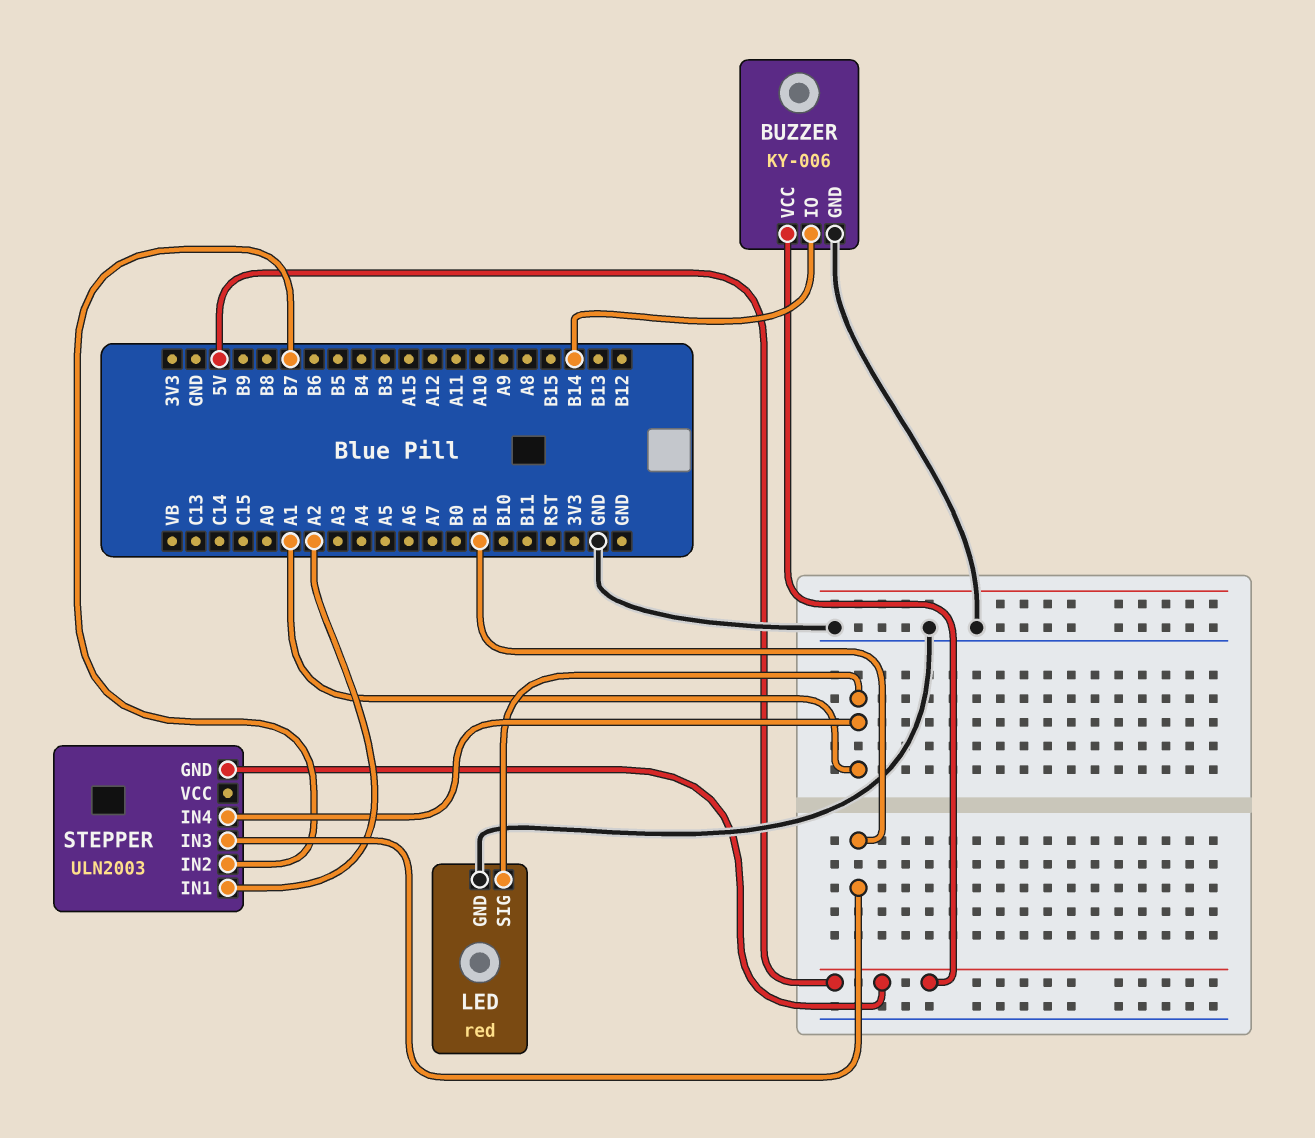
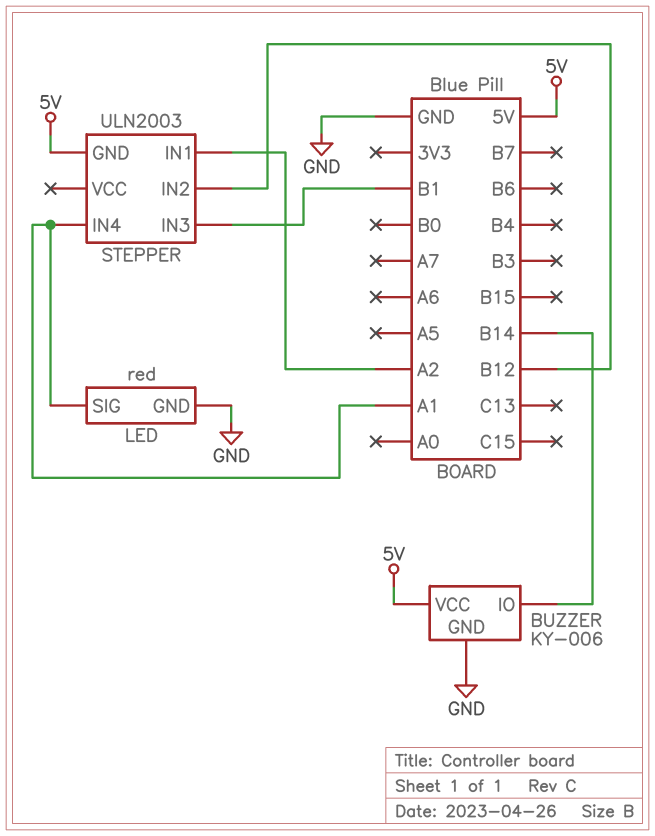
STEPPER pin IN2: B7 -> B12

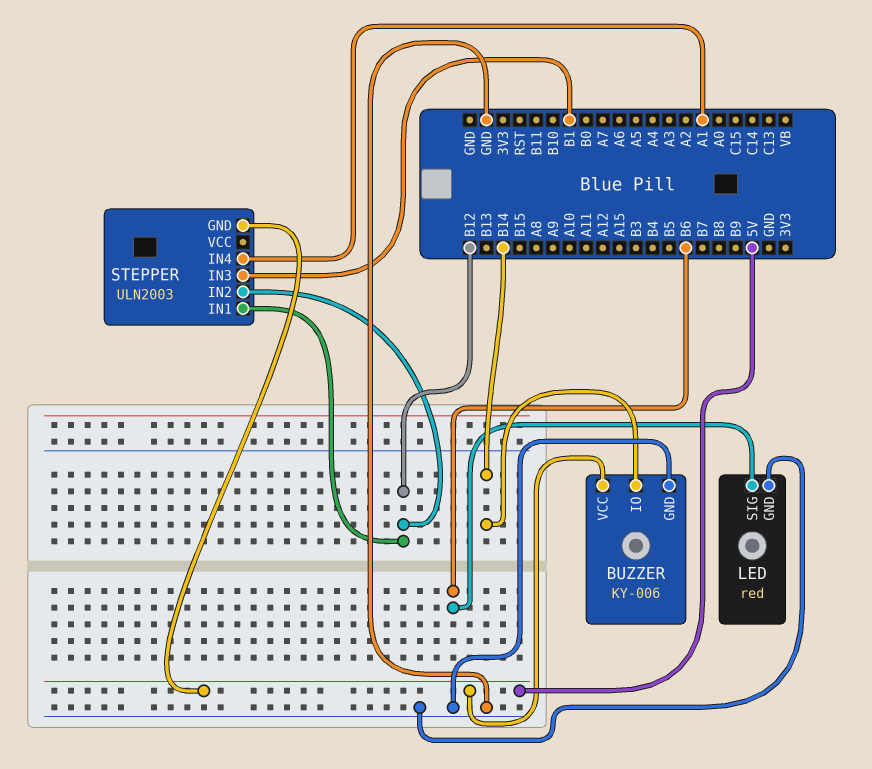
LED pin SIG: A1 -> B6
STEPPER pin IN1: A2 -> B12

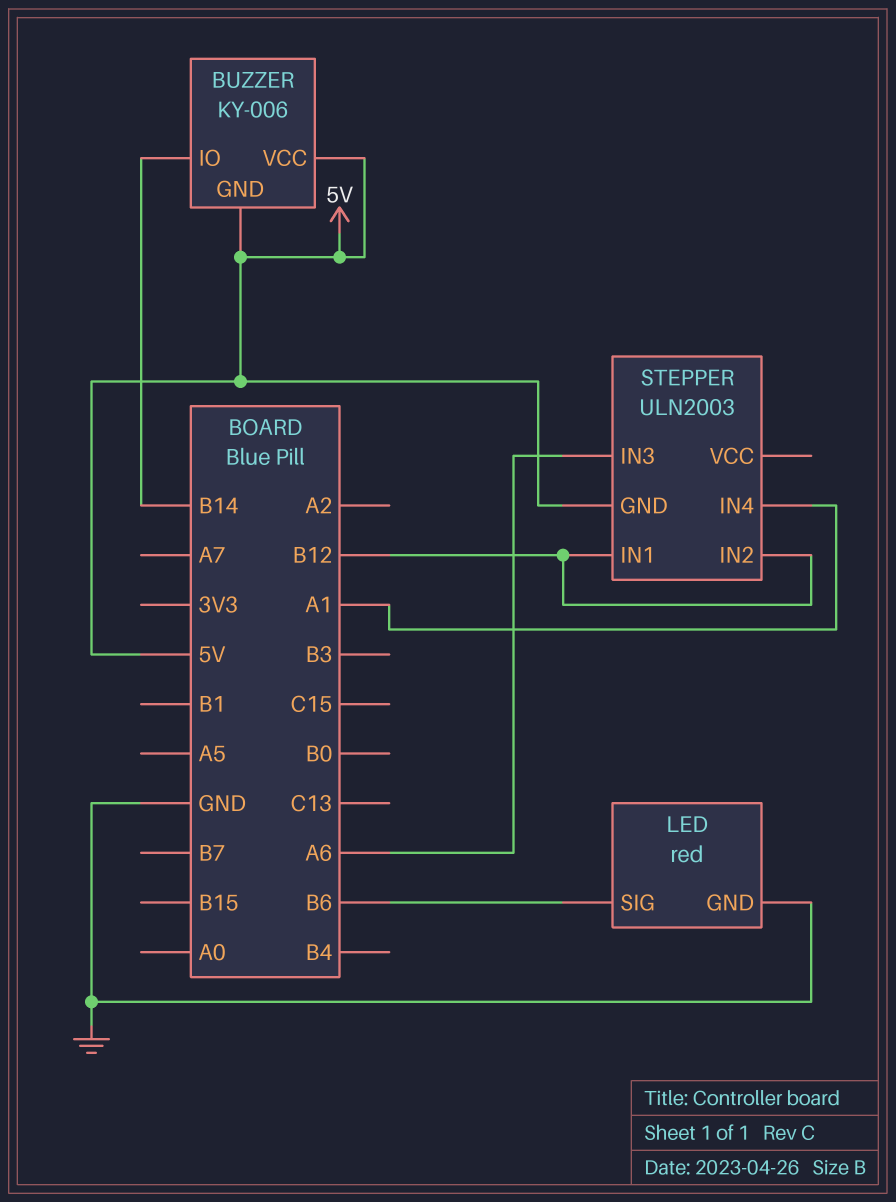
BUZZER pin GND: GND -> 5V
STEPPER pin IN3: B1 -> A6

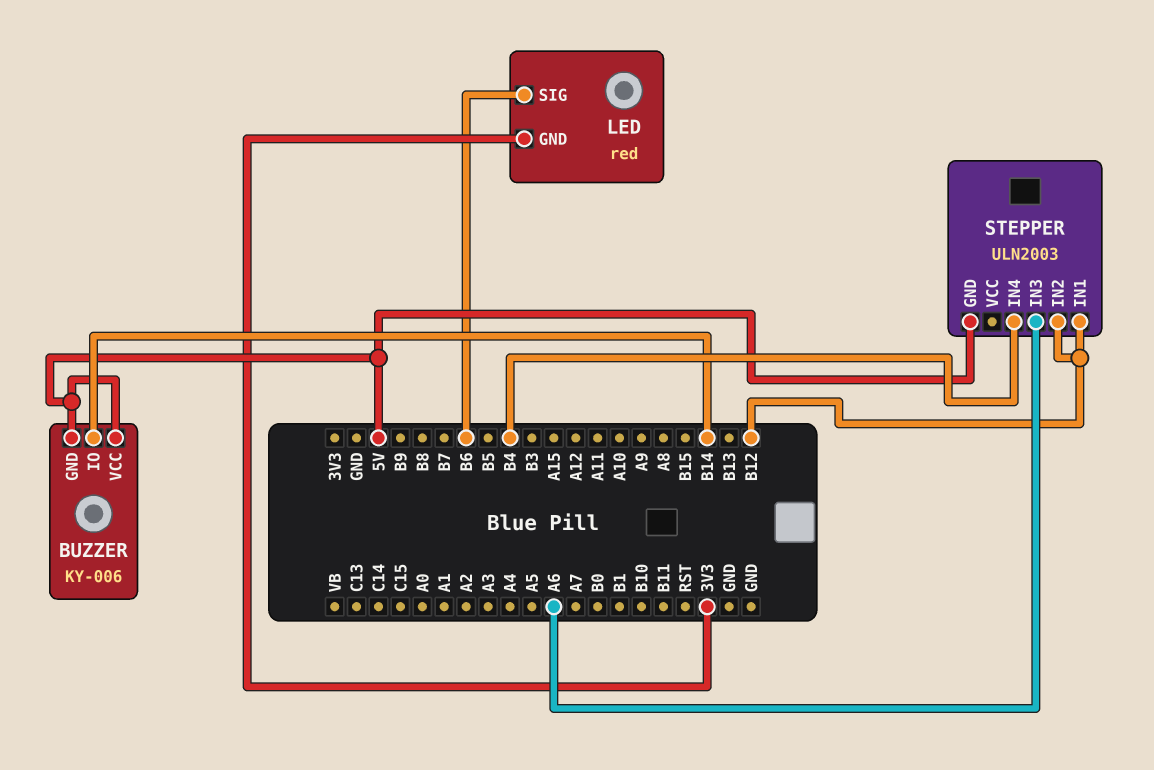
LED pin GND: GND -> 3V3
STEPPER pin IN4: A1 -> B4

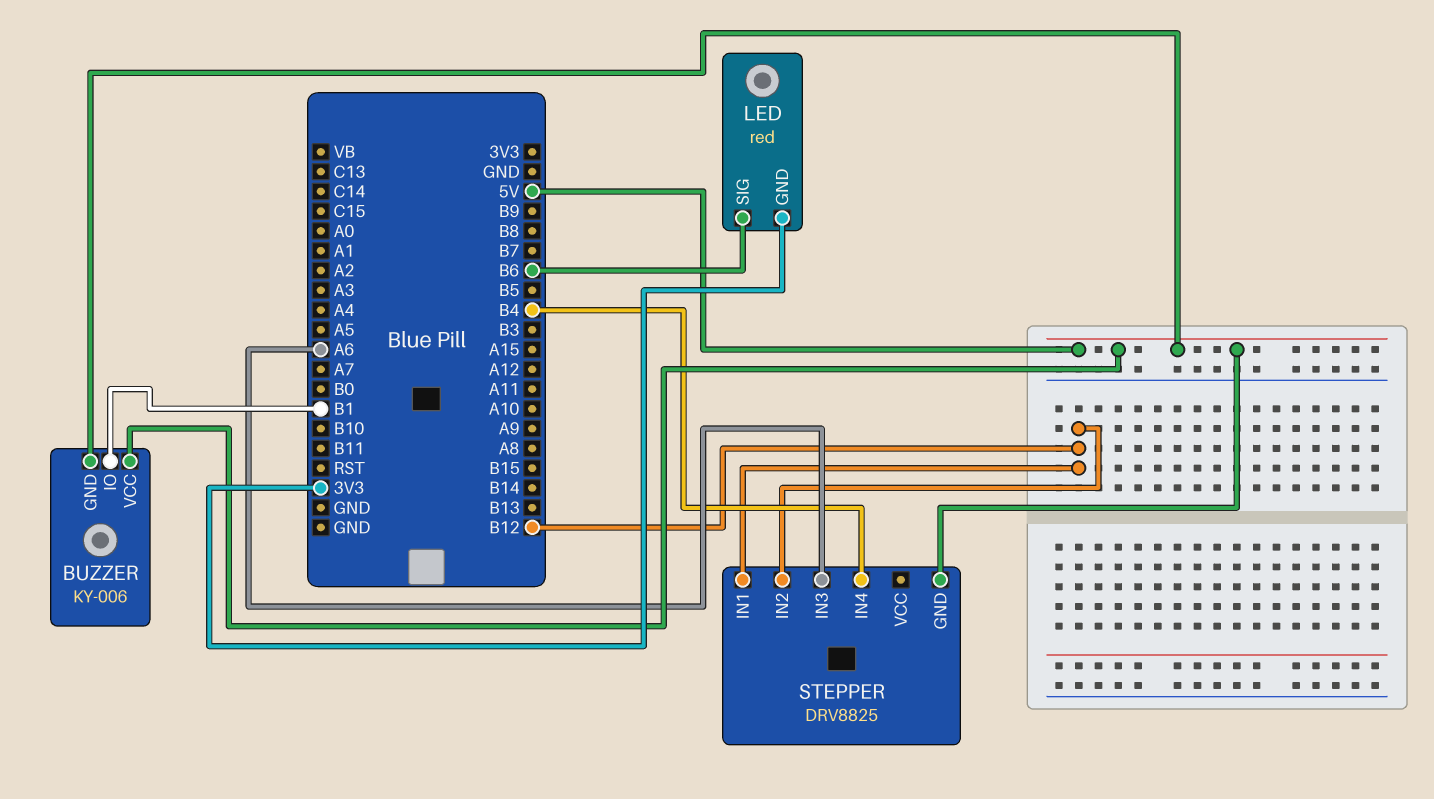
BUZZER pin IO: B14 -> B1
STEPPER: ULN2003 -> DRV8825

